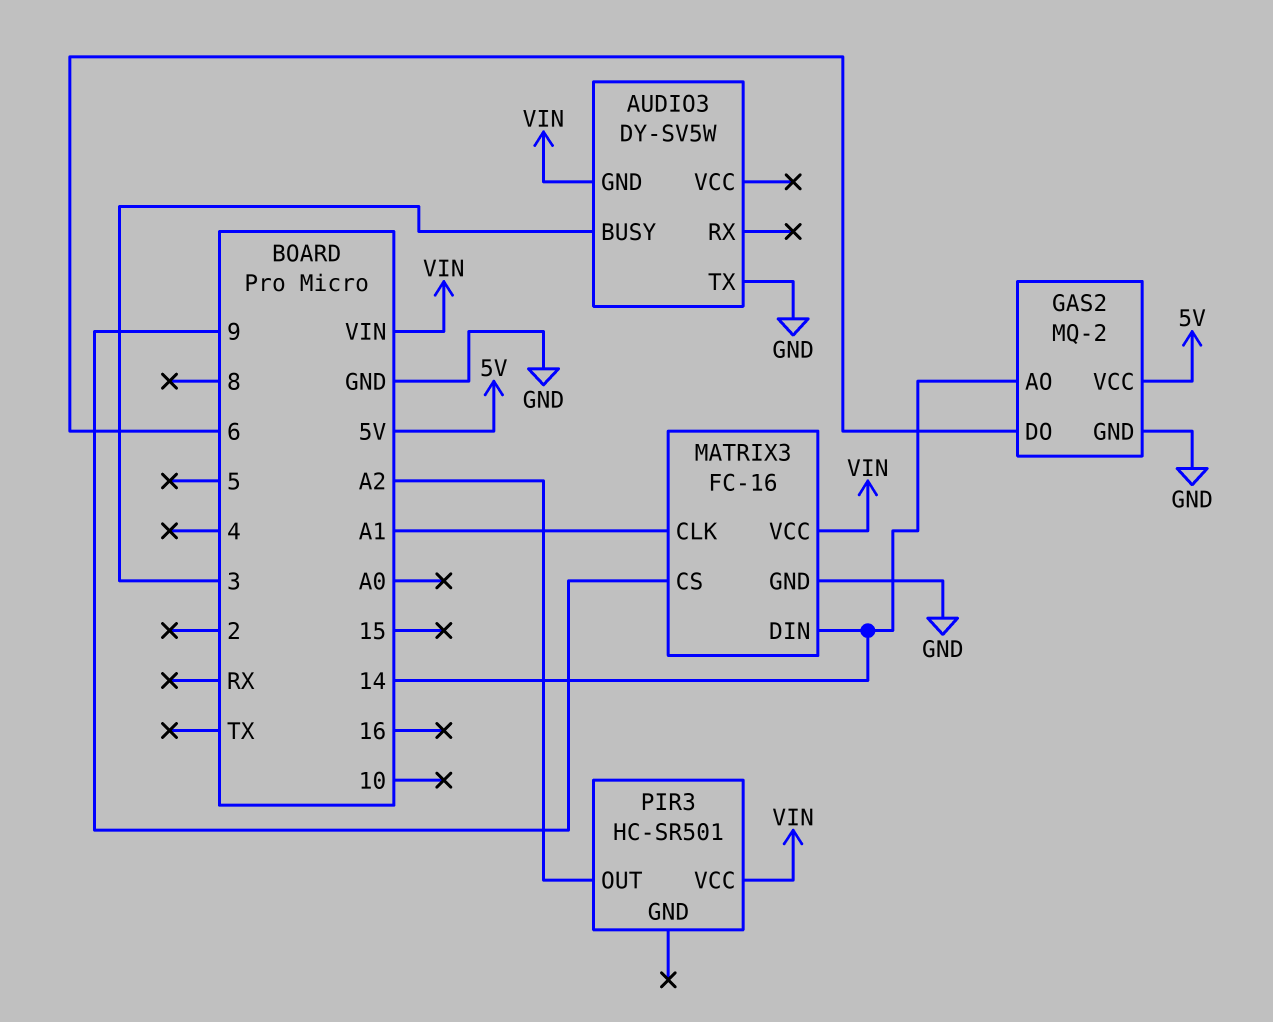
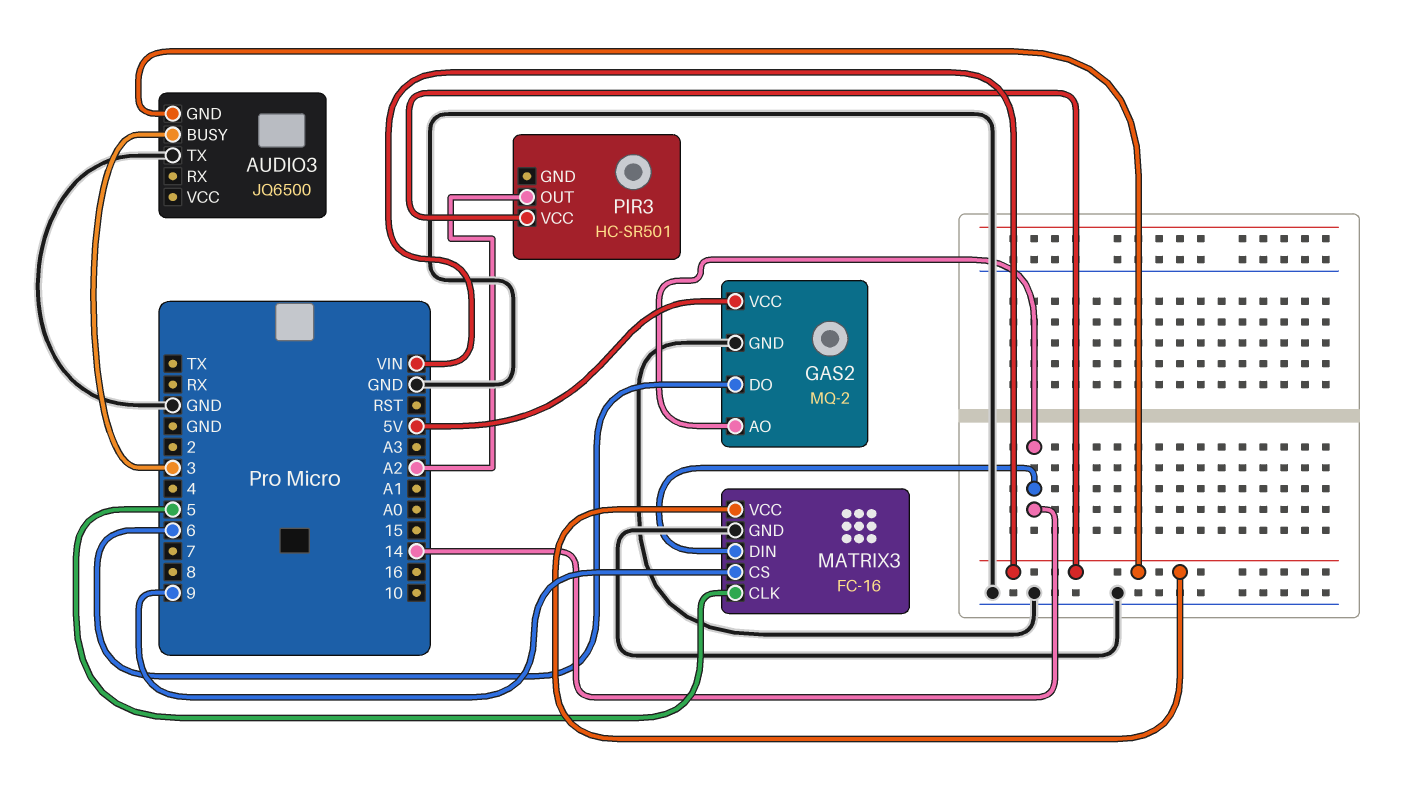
AUDIO3: DY-SV5W -> JQ6500
MATRIX3 pin CLK: A1 -> 5

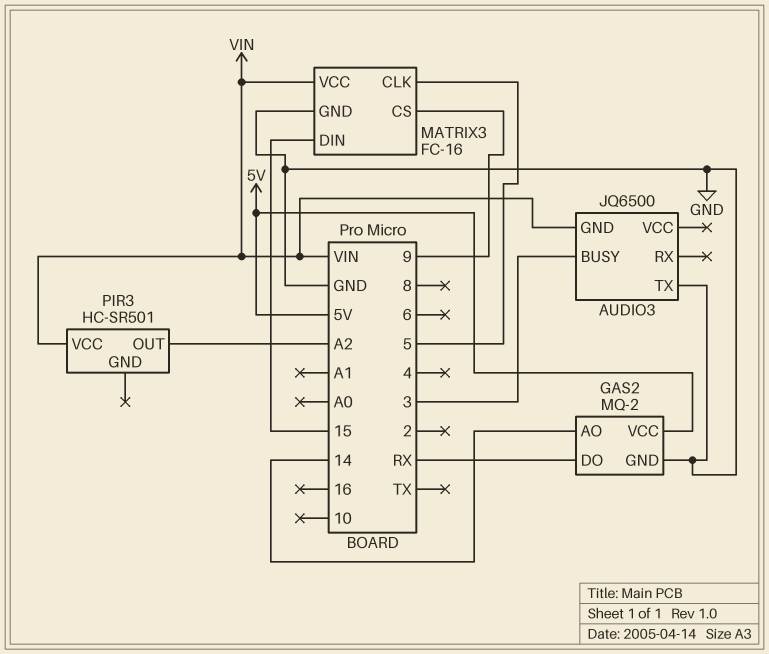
GAS2 pin DO: 6 -> RX
MATRIX3 pin DIN: 14 -> 15

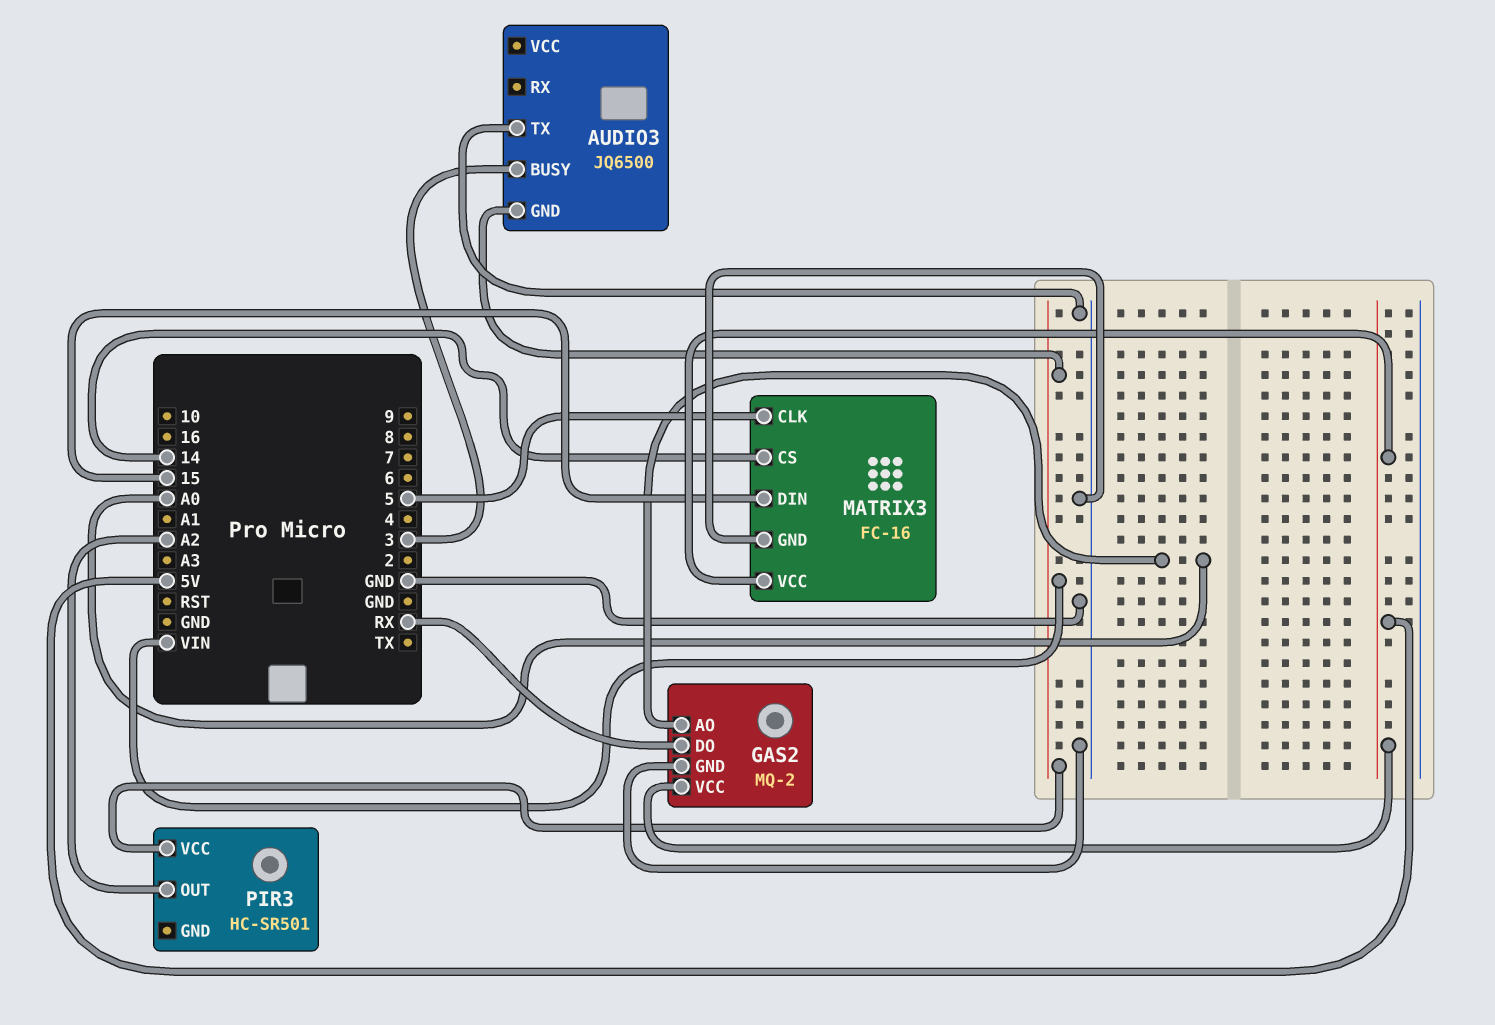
GAS2 pin AO: 14 -> A0
MATRIX3 pin CS: 9 -> 14
MATRIX3 pin VCC: VIN -> 5V

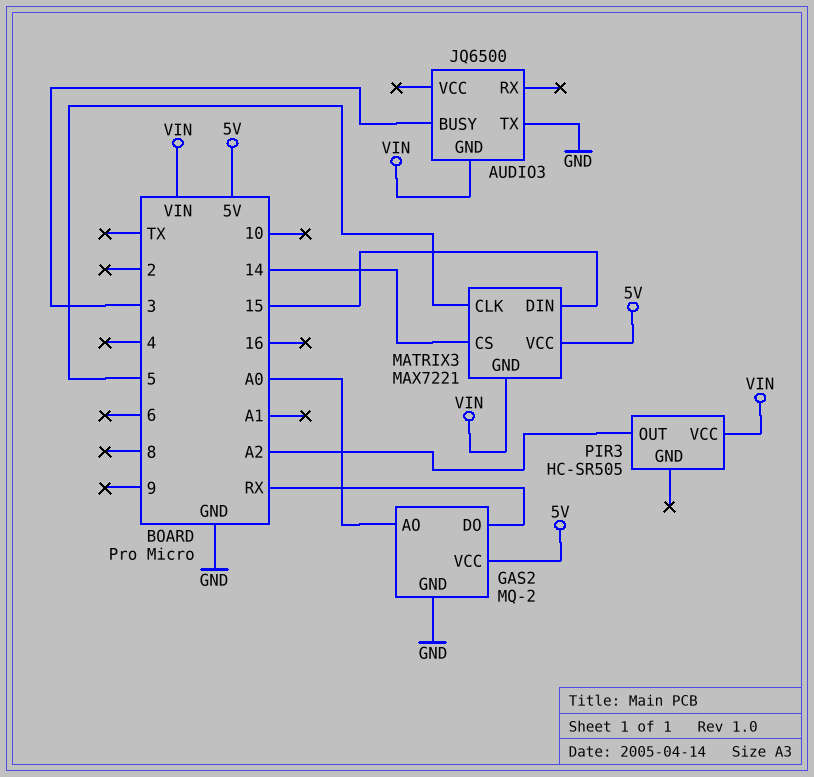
MATRIX3: FC-16 -> MAX7221
MATRIX3 pin GND: GND -> VIN
PIR3: HC-SR501 -> HC-SR505

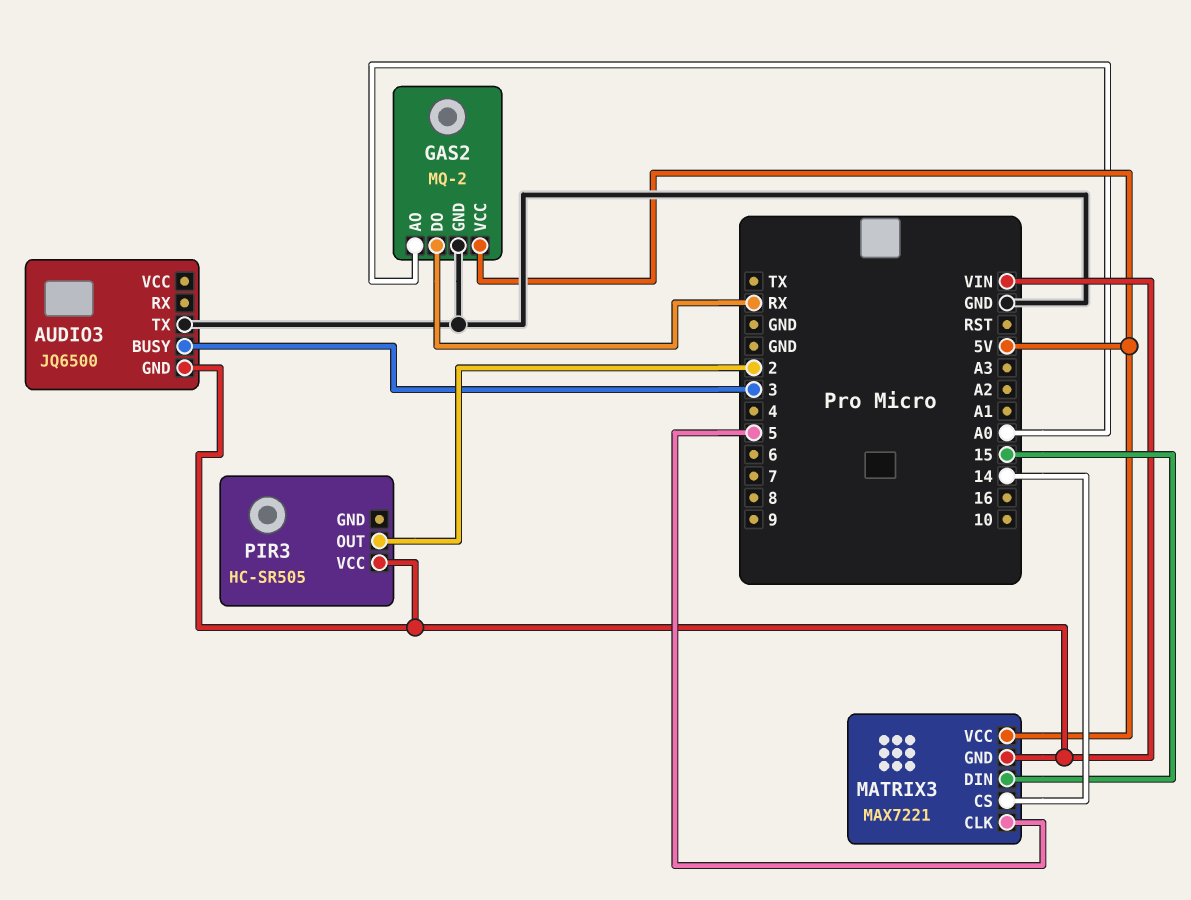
PIR3 pin OUT: A2 -> 2

